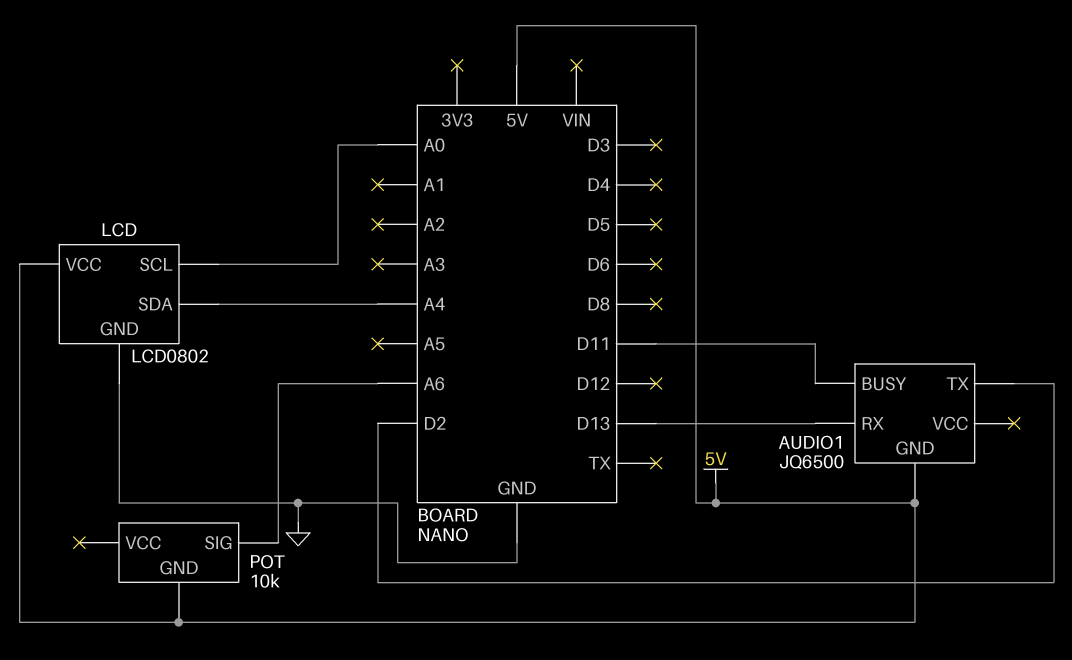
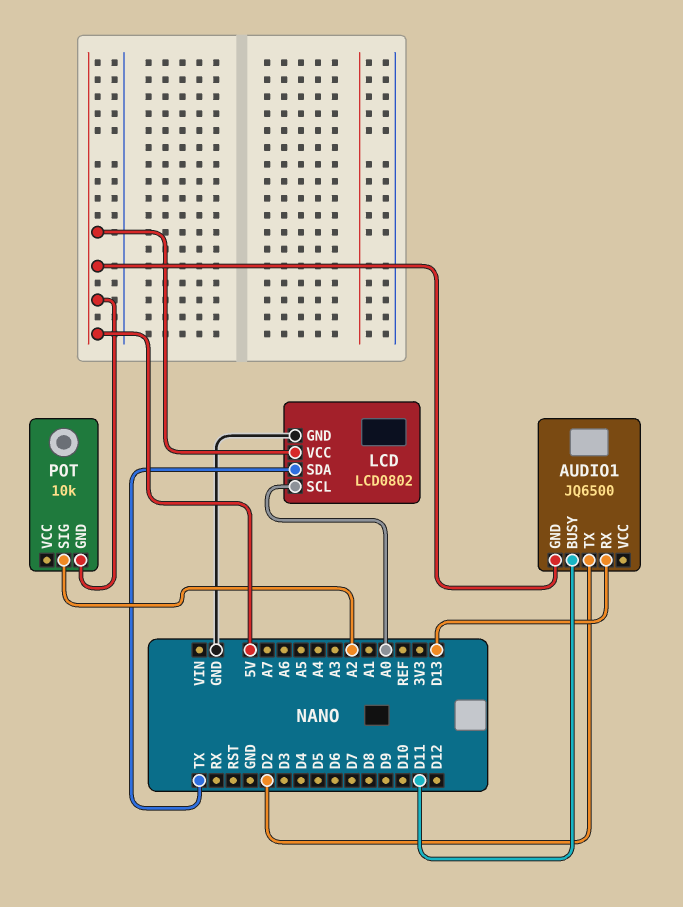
LCD pin SDA: A4 -> TX
POT pin SIG: A6 -> A2

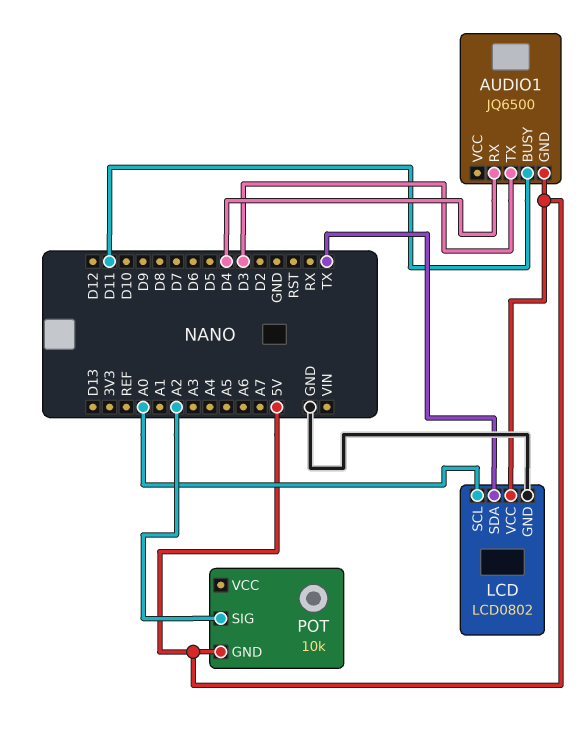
AUDIO1 pin RX: D13 -> D4
AUDIO1 pin TX: D2 -> D3

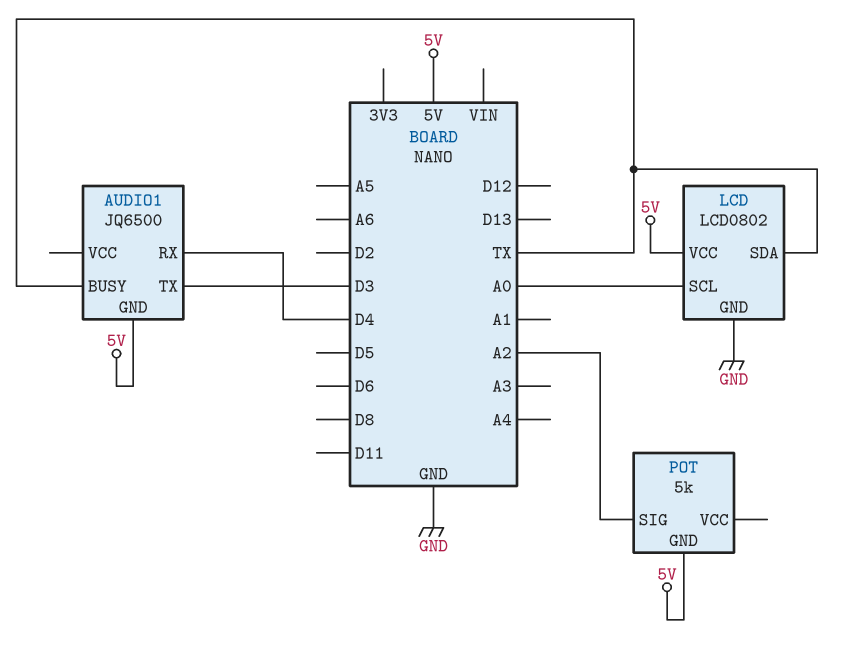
AUDIO1 pin BUSY: D11 -> TX
POT: 10k -> 5k

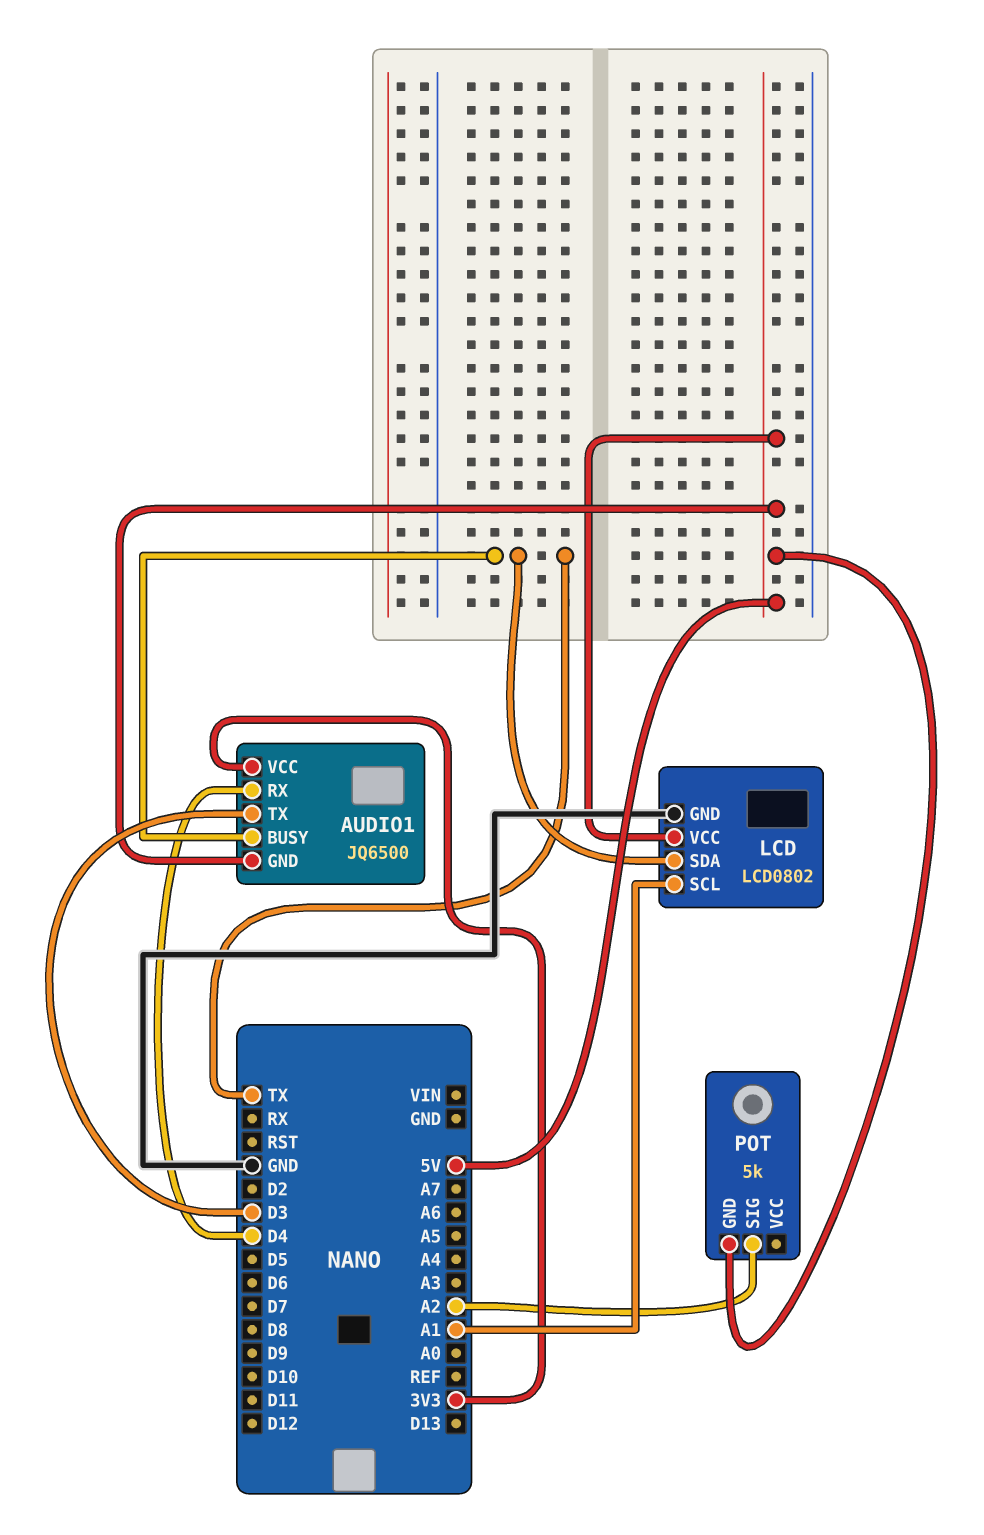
AUDIO1 pin VCC: none -> 3V3
LCD pin SCL: A0 -> A1

